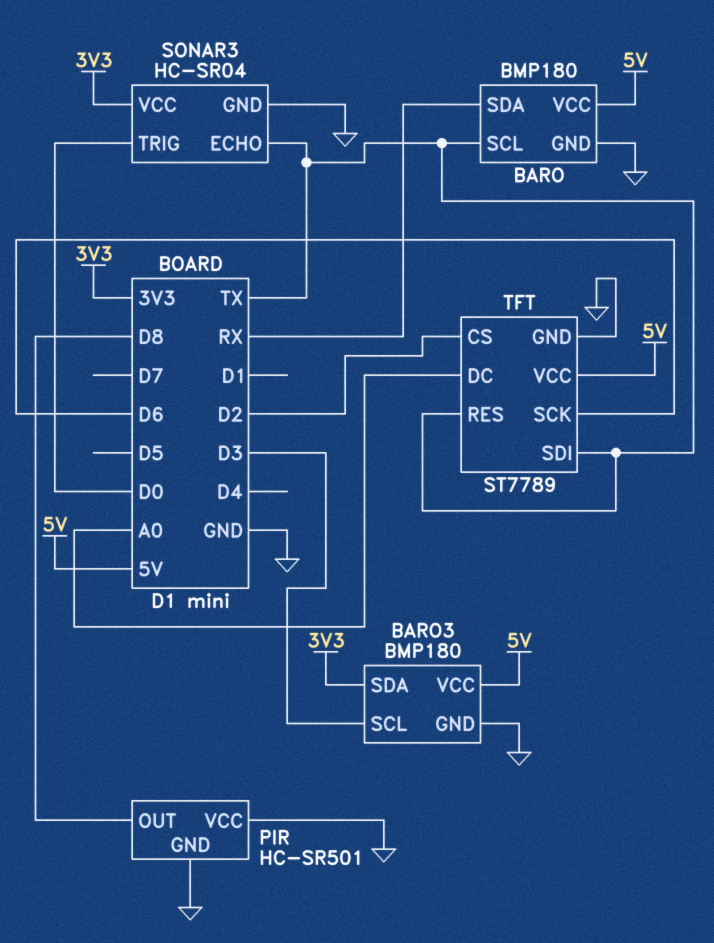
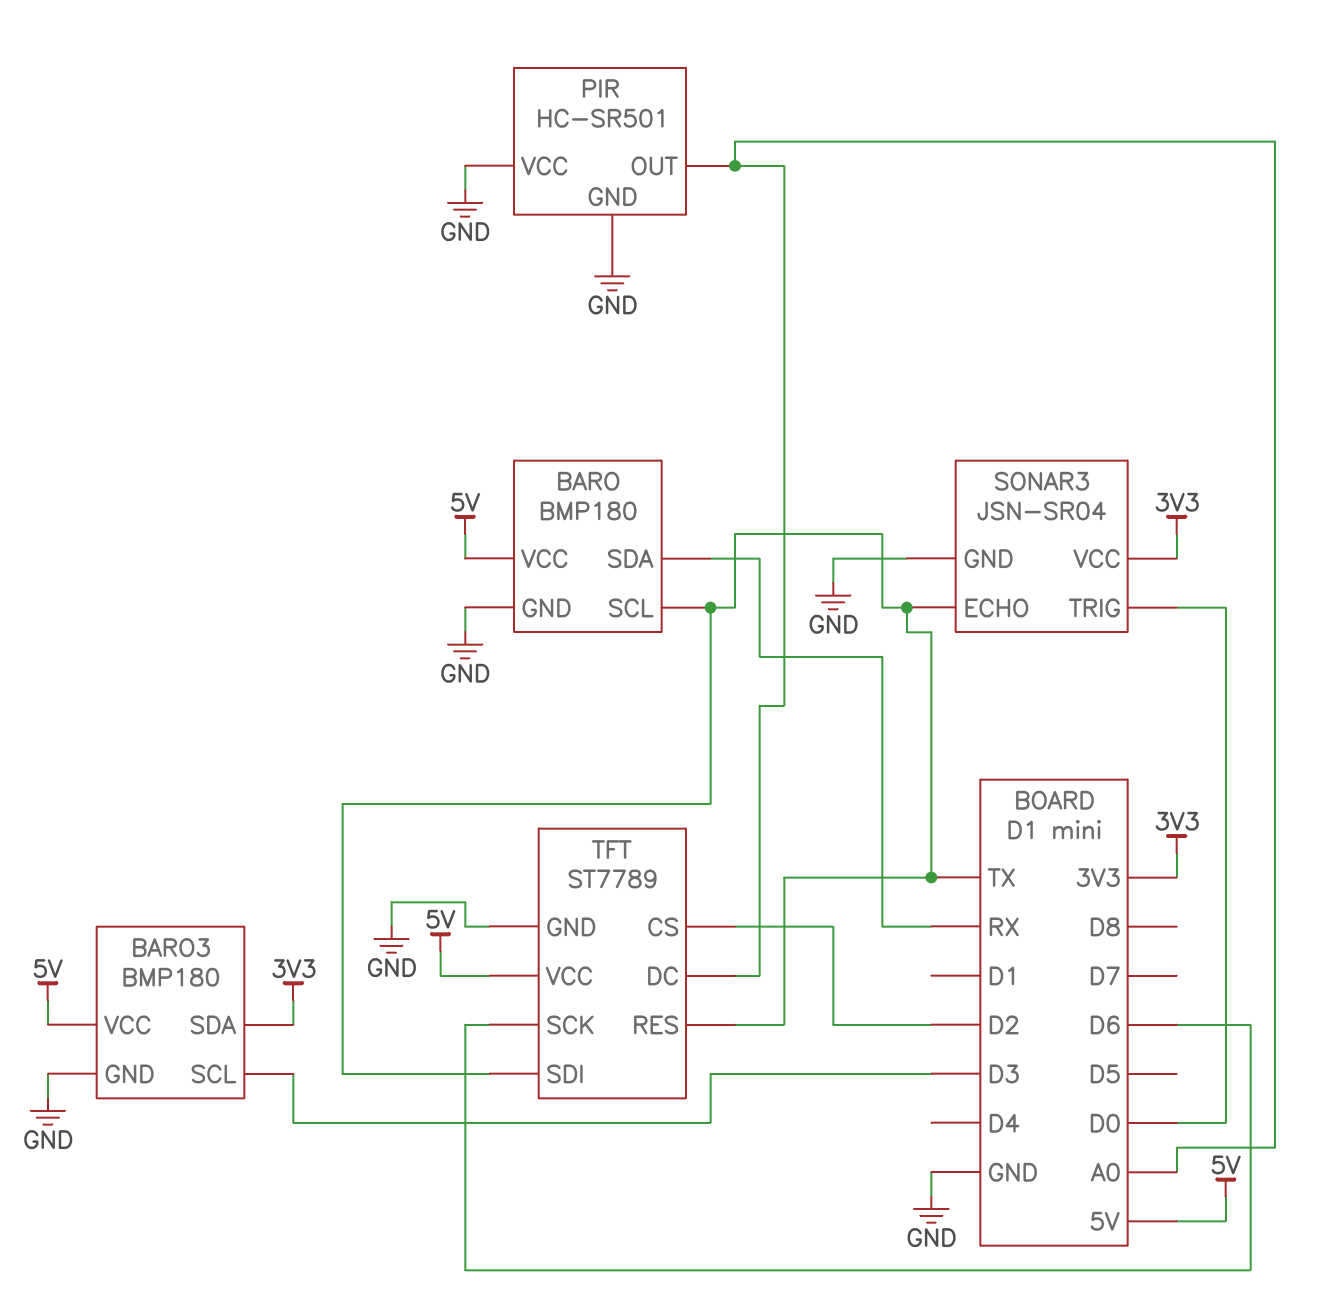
PIR pin OUT: D8 -> A0
SONAR3: HC-SR04 -> JSN-SR04

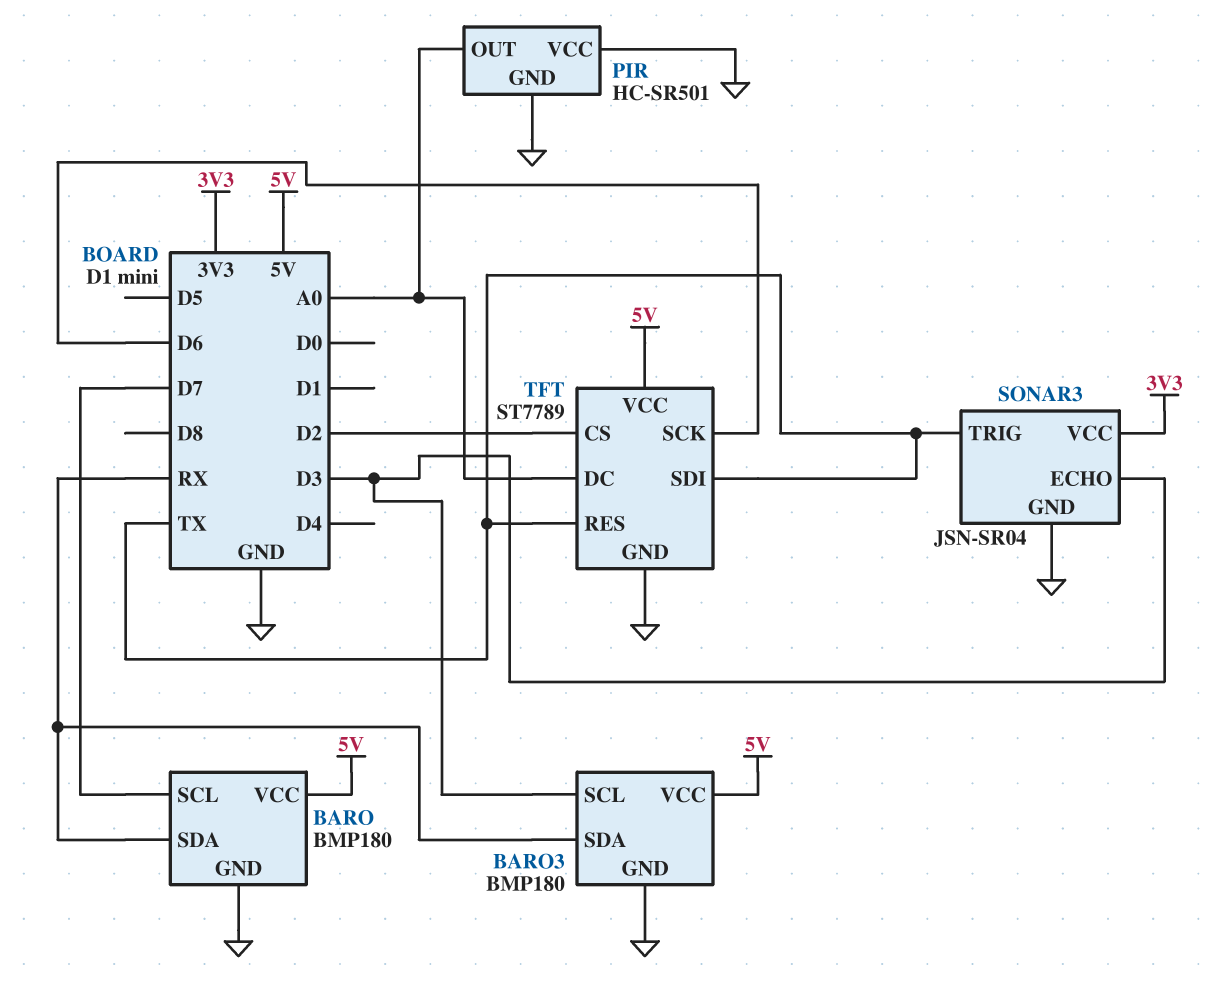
BARO pin SCL: TX -> D7
BARO3 pin SDA: 3V3 -> RX
SONAR3 pin ECHO: TX -> D3
SONAR3 pin TRIG: D0 -> TX

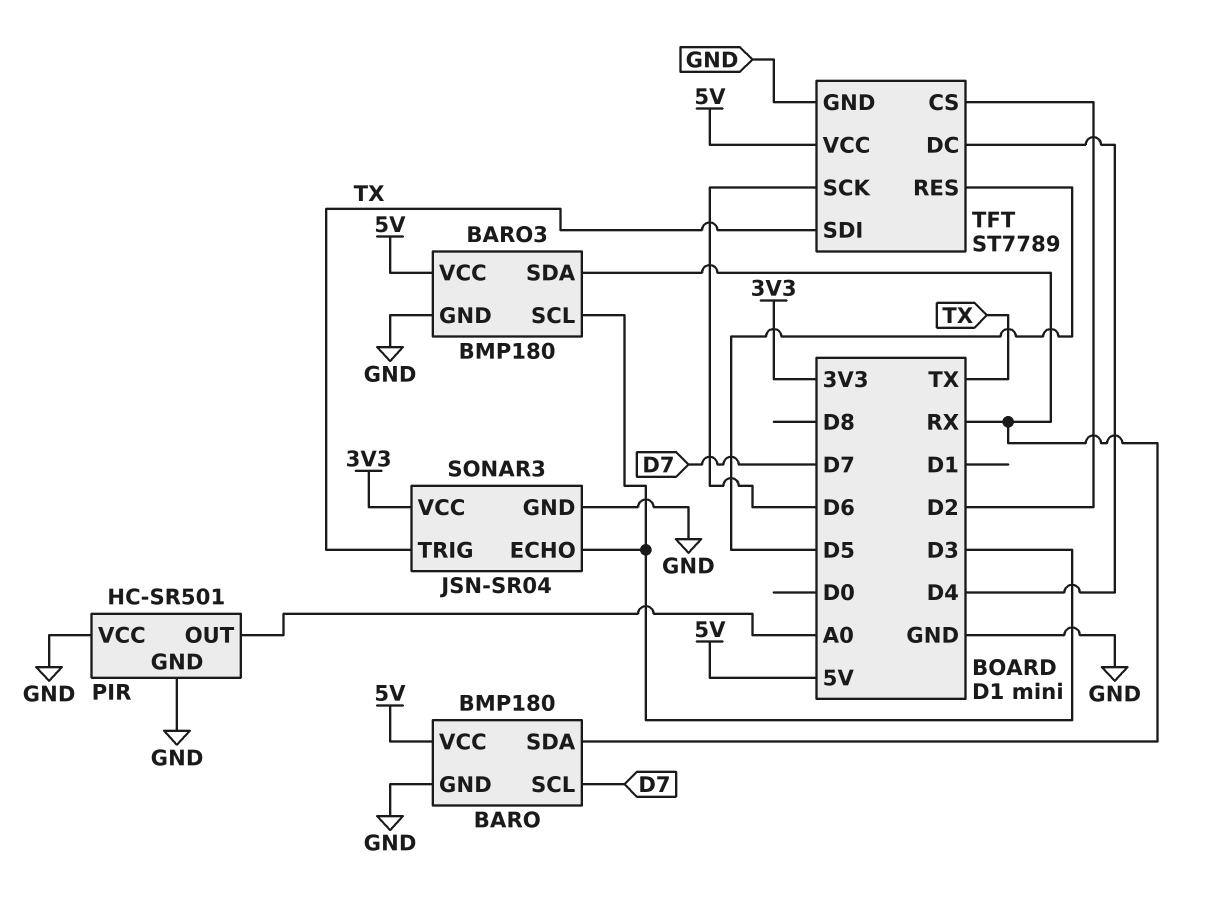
TFT pin DC: A0 -> D4
TFT pin RES: TX -> D5

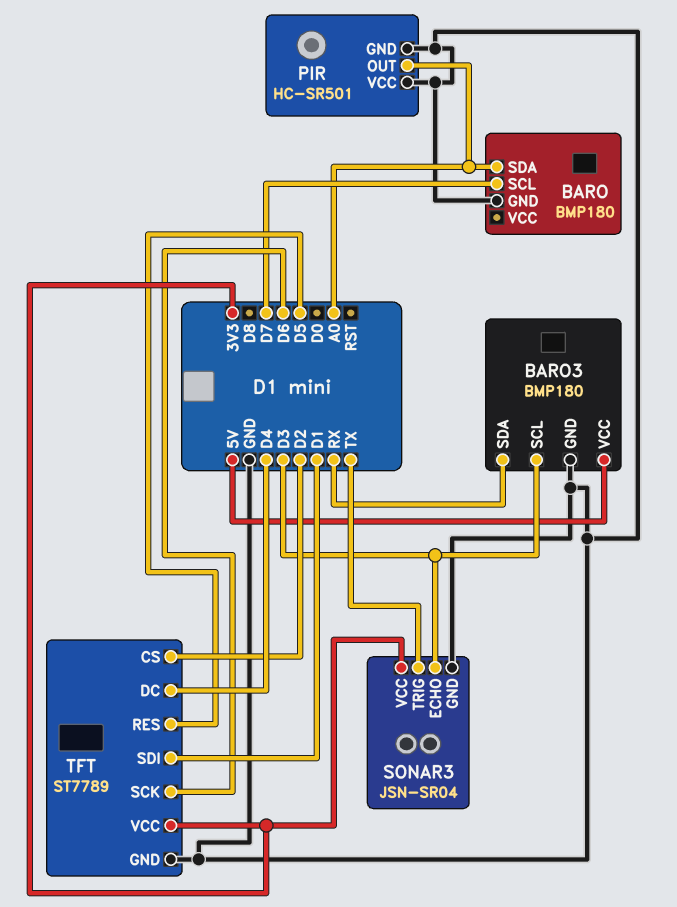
BARO pin SDA: RX -> A0
BARO pin VCC: 5V -> none
TFT pin SDI: TX -> D1
TFT pin VCC: 5V -> 3V3

